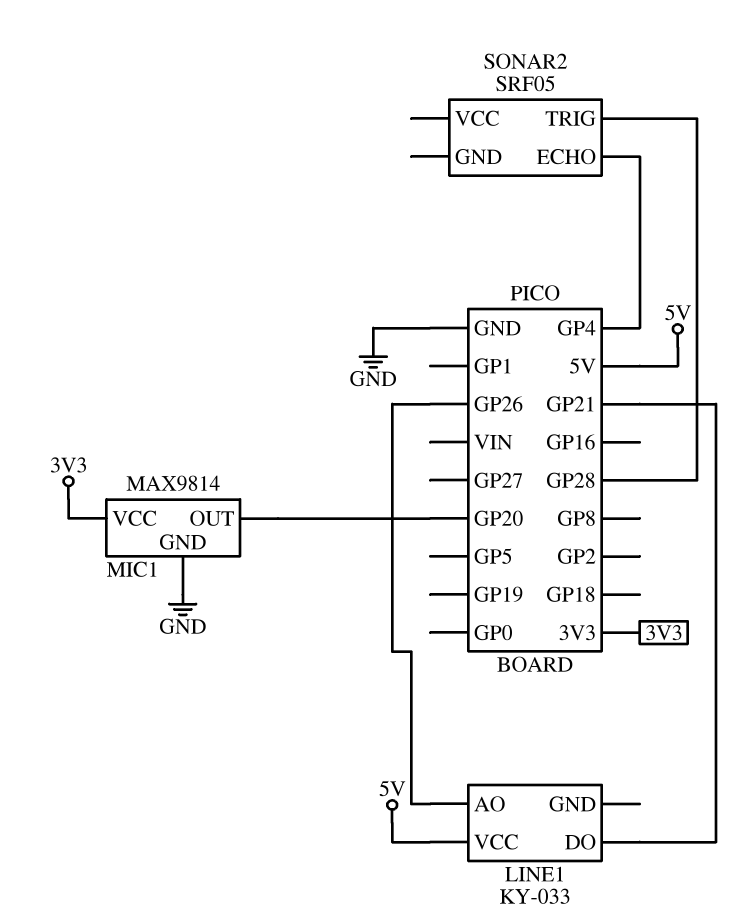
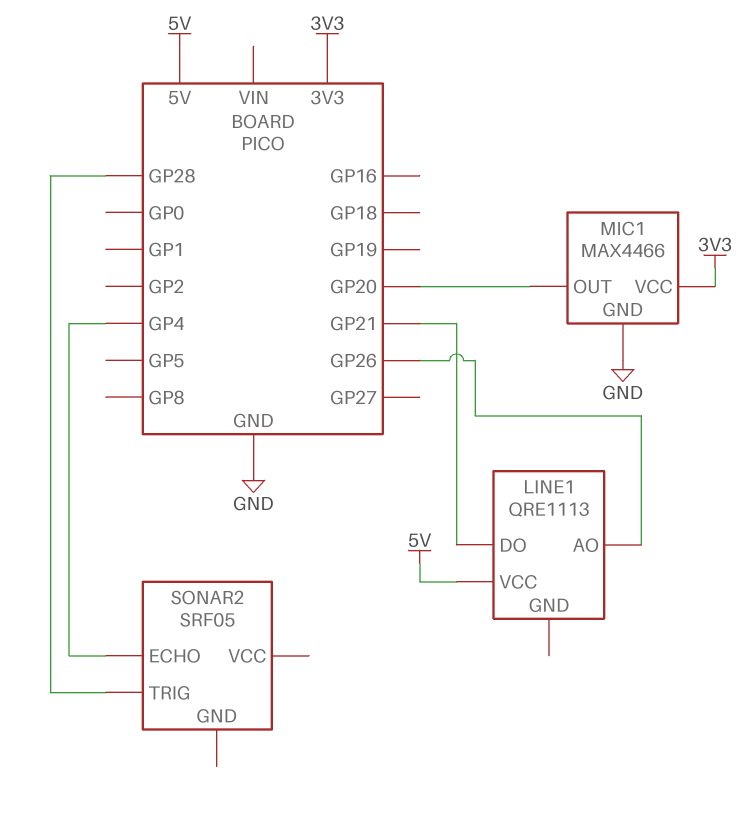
LINE1: KY-033 -> QRE1113
MIC1: MAX9814 -> MAX4466

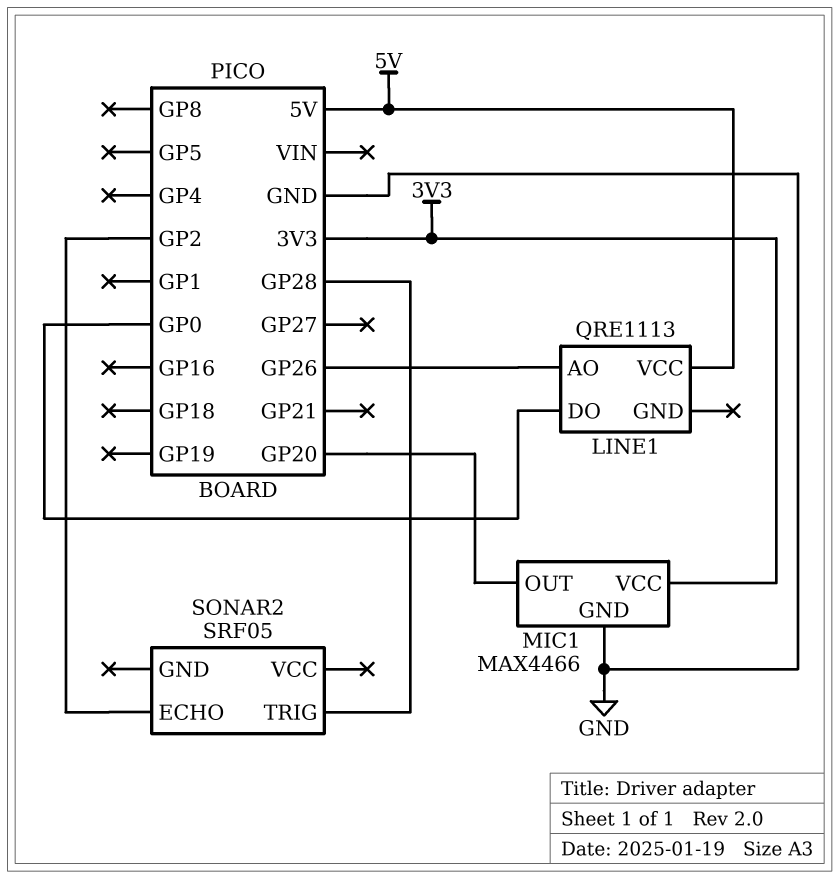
LINE1 pin DO: GP21 -> GP0
SONAR2 pin ECHO: GP4 -> GP2

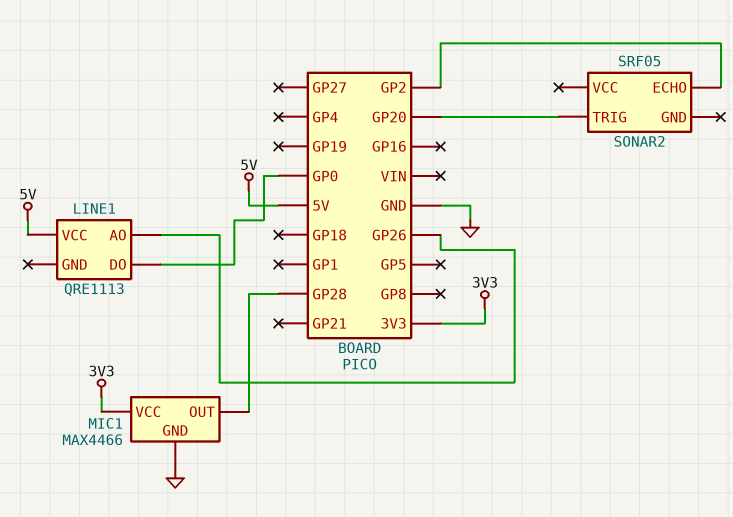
MIC1 pin OUT: GP20 -> GP28
SONAR2 pin TRIG: GP28 -> GP20

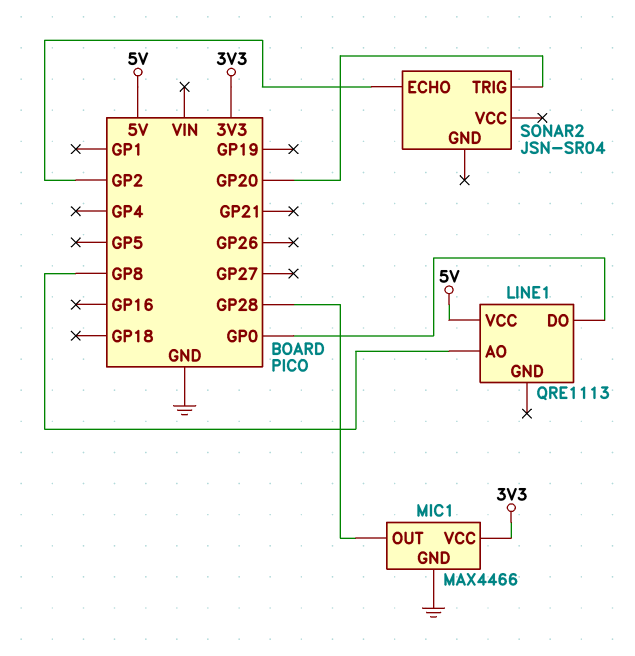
LINE1 pin AO: GP26 -> GP8
SONAR2: SRF05 -> JSN-SR04

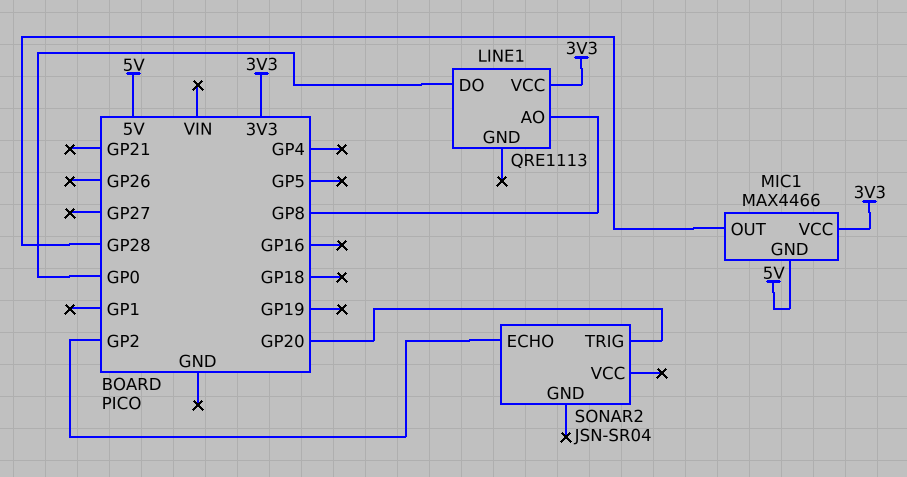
LINE1 pin VCC: 5V -> 3V3
MIC1 pin GND: GND -> 5V

